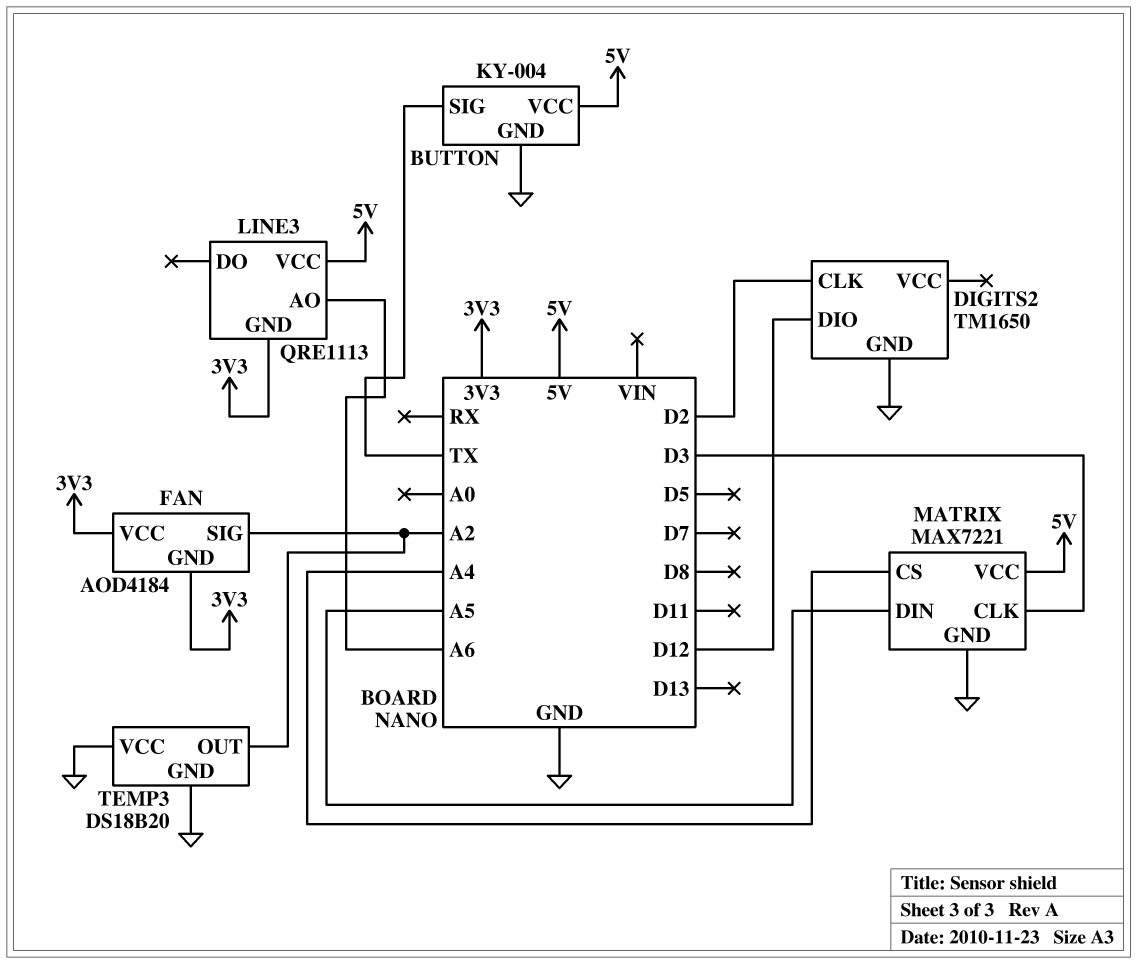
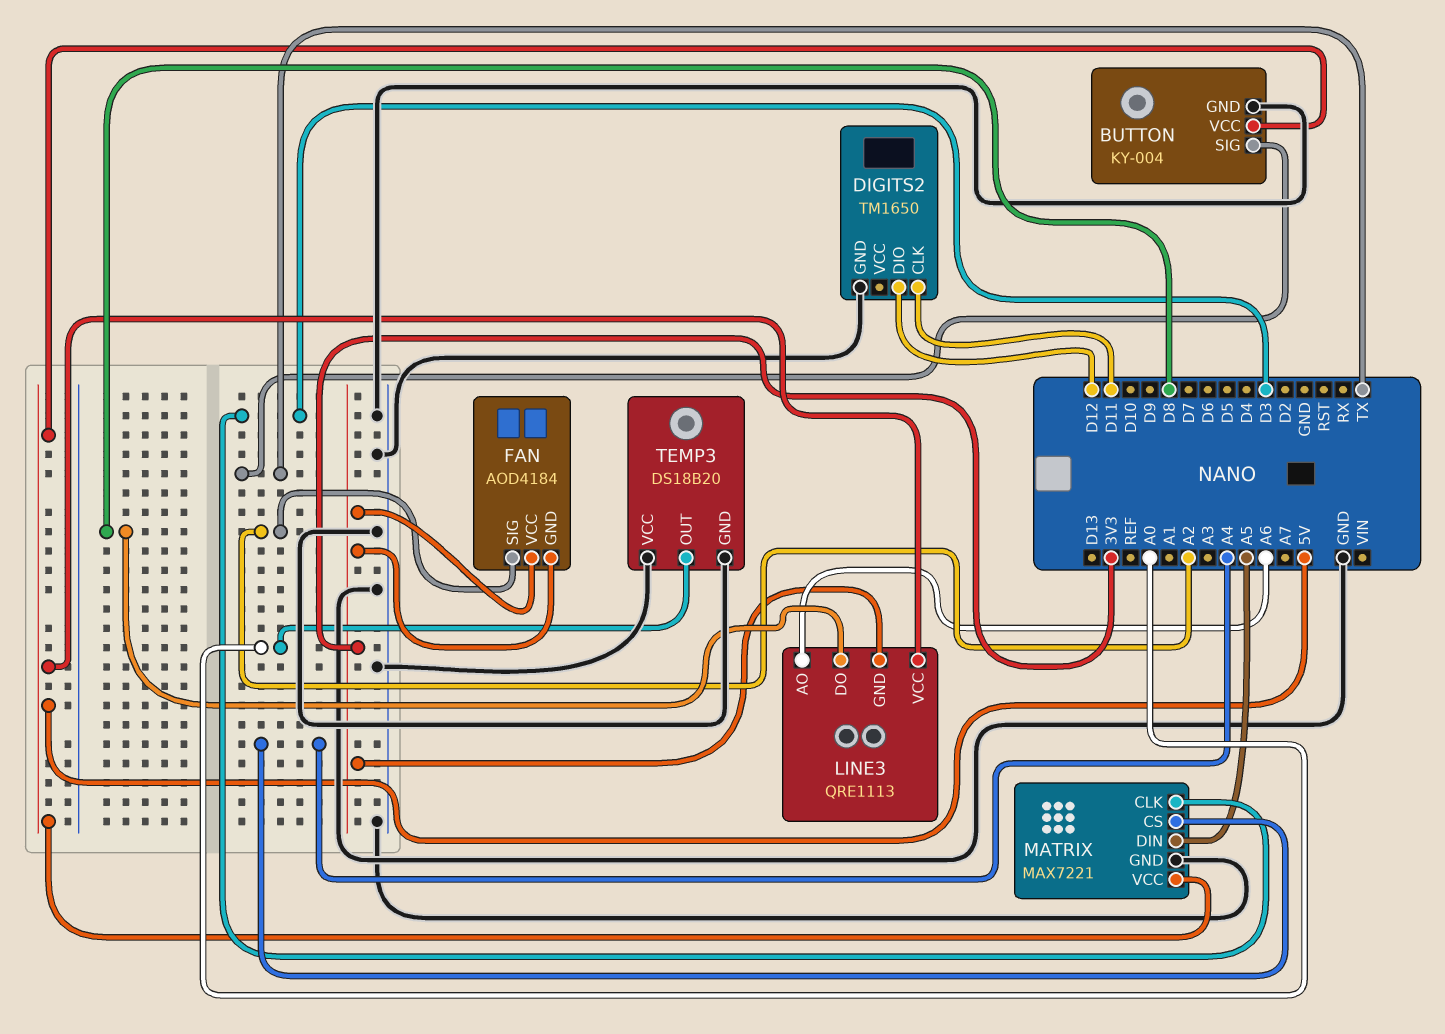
DIGITS2 pin CLK: D2 -> D11
LINE3 pin DO: none -> D8
TEMP3 pin OUT: A2 -> A0

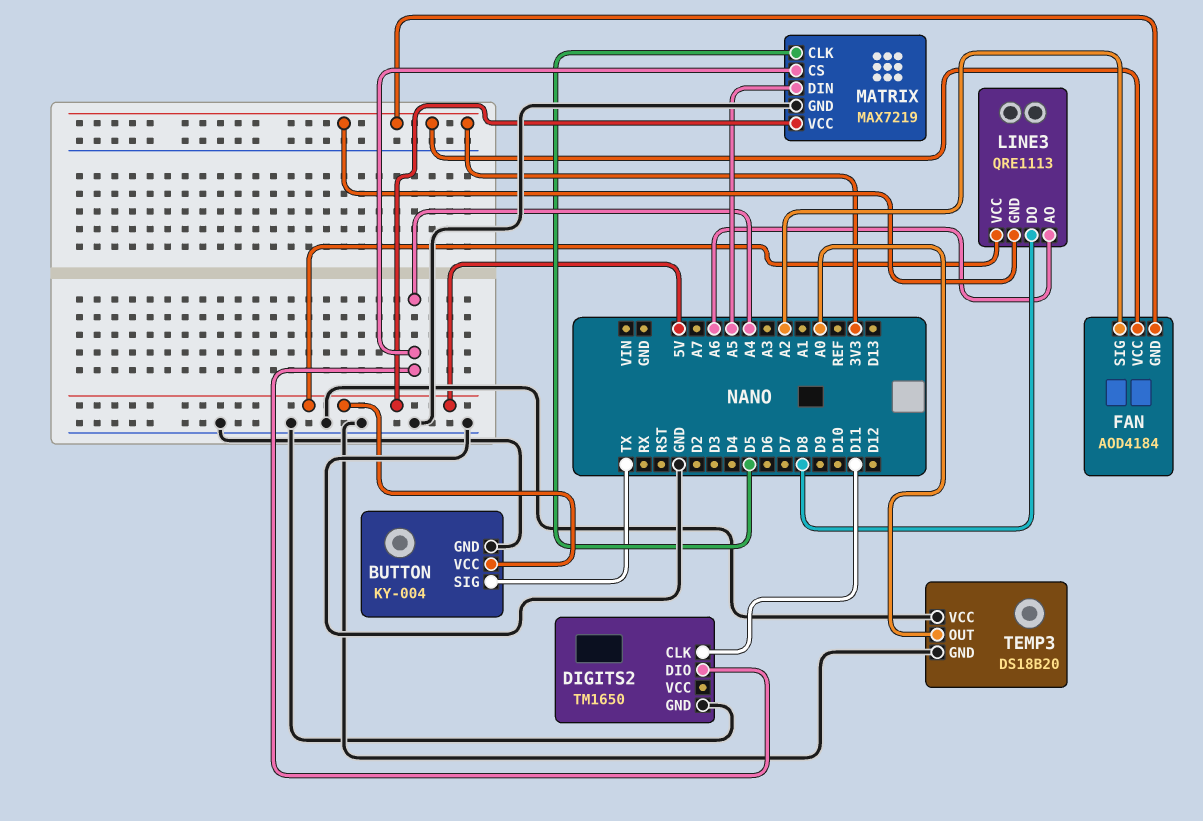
DIGITS2 pin DIO: D12 -> A4
MATRIX: MAX7221 -> MAX7219
MATRIX pin CLK: D3 -> D5

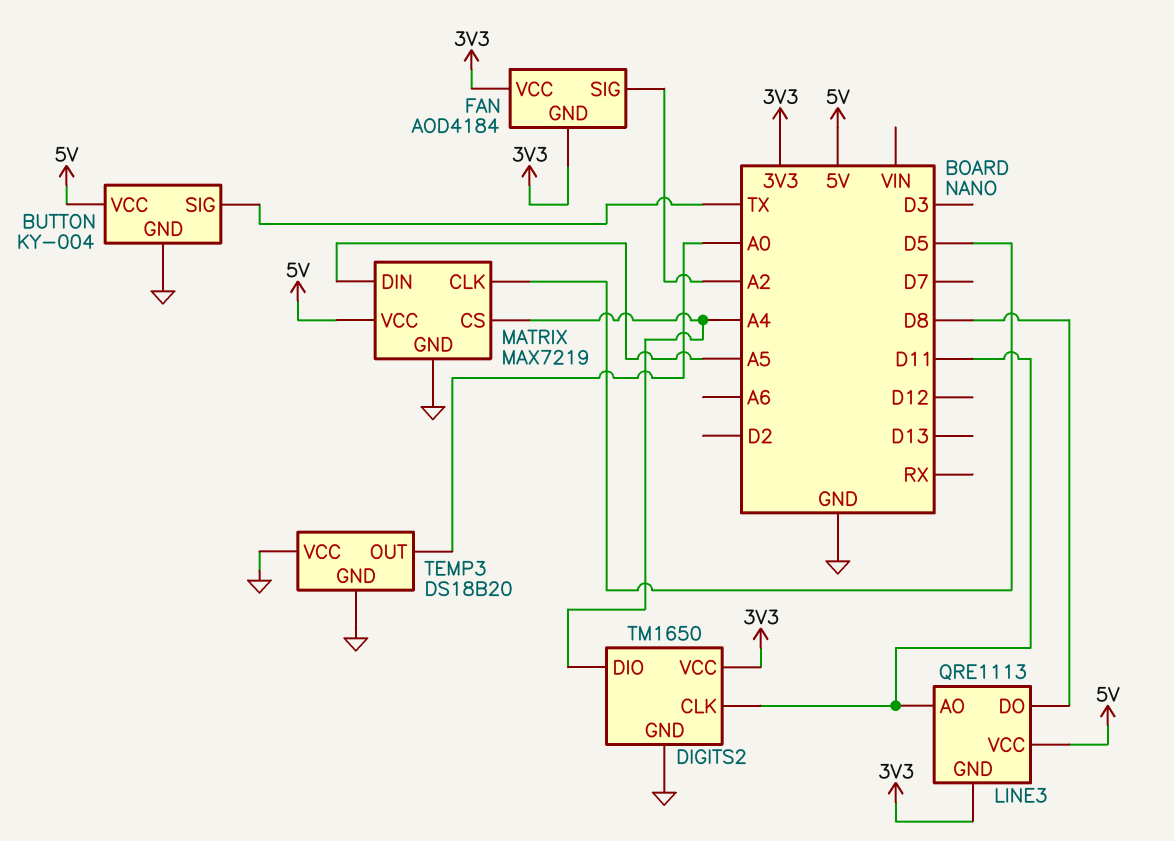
DIGITS2 pin VCC: none -> 3V3
LINE3 pin AO: A6 -> D11

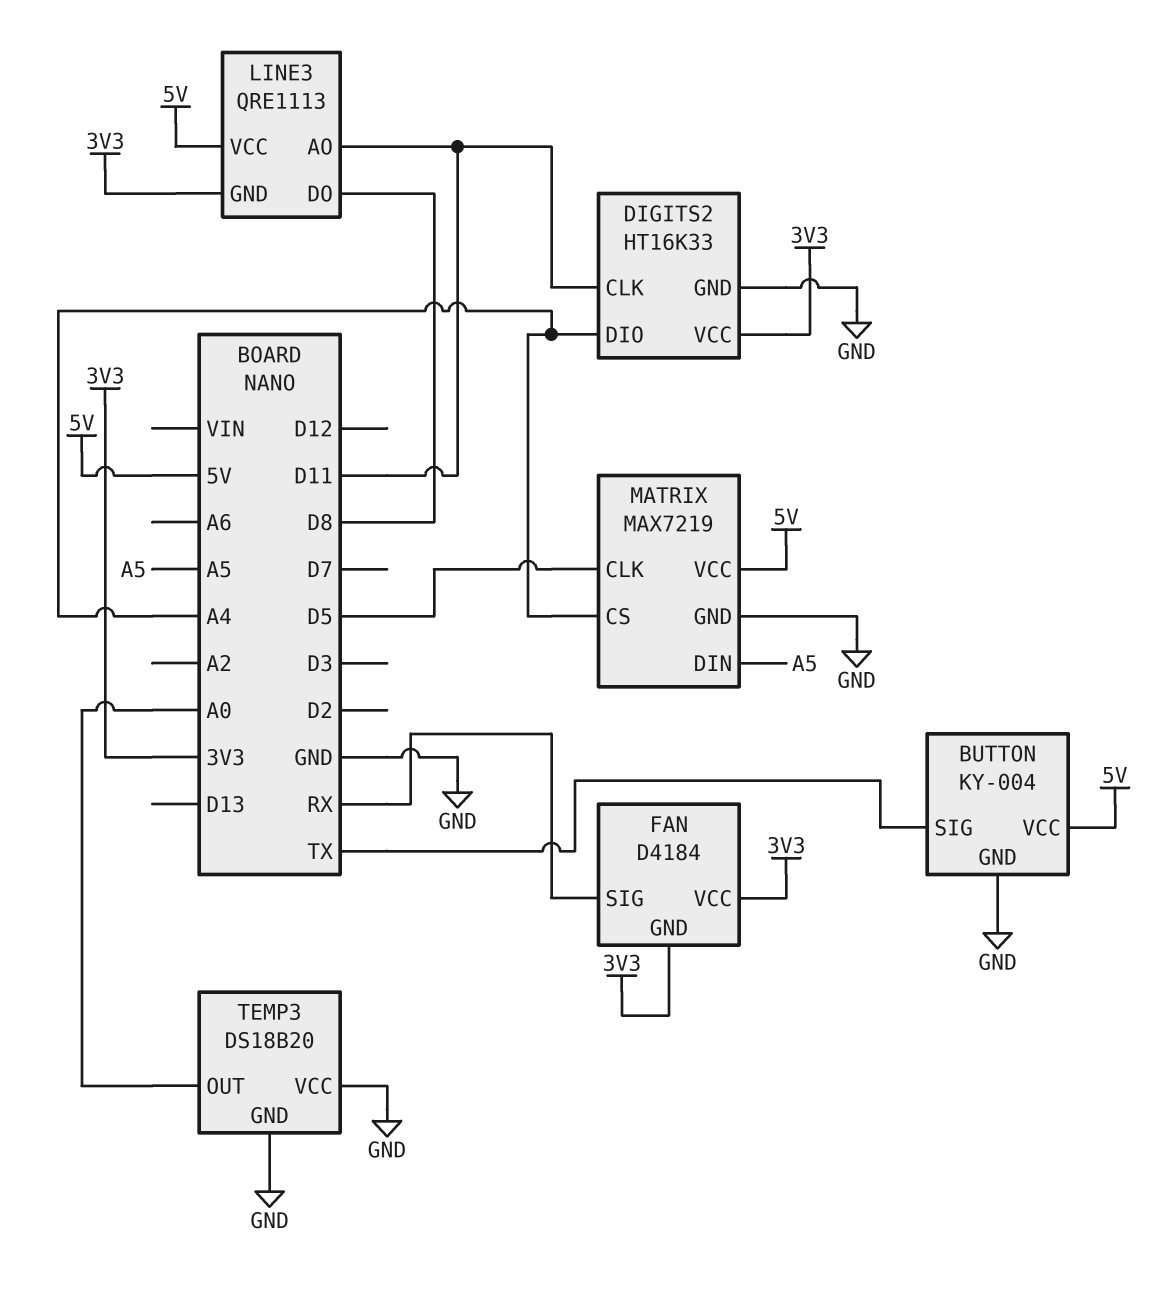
DIGITS2: TM1650 -> HT16K33
FAN: AOD4184 -> D4184
FAN pin SIG: A2 -> RX

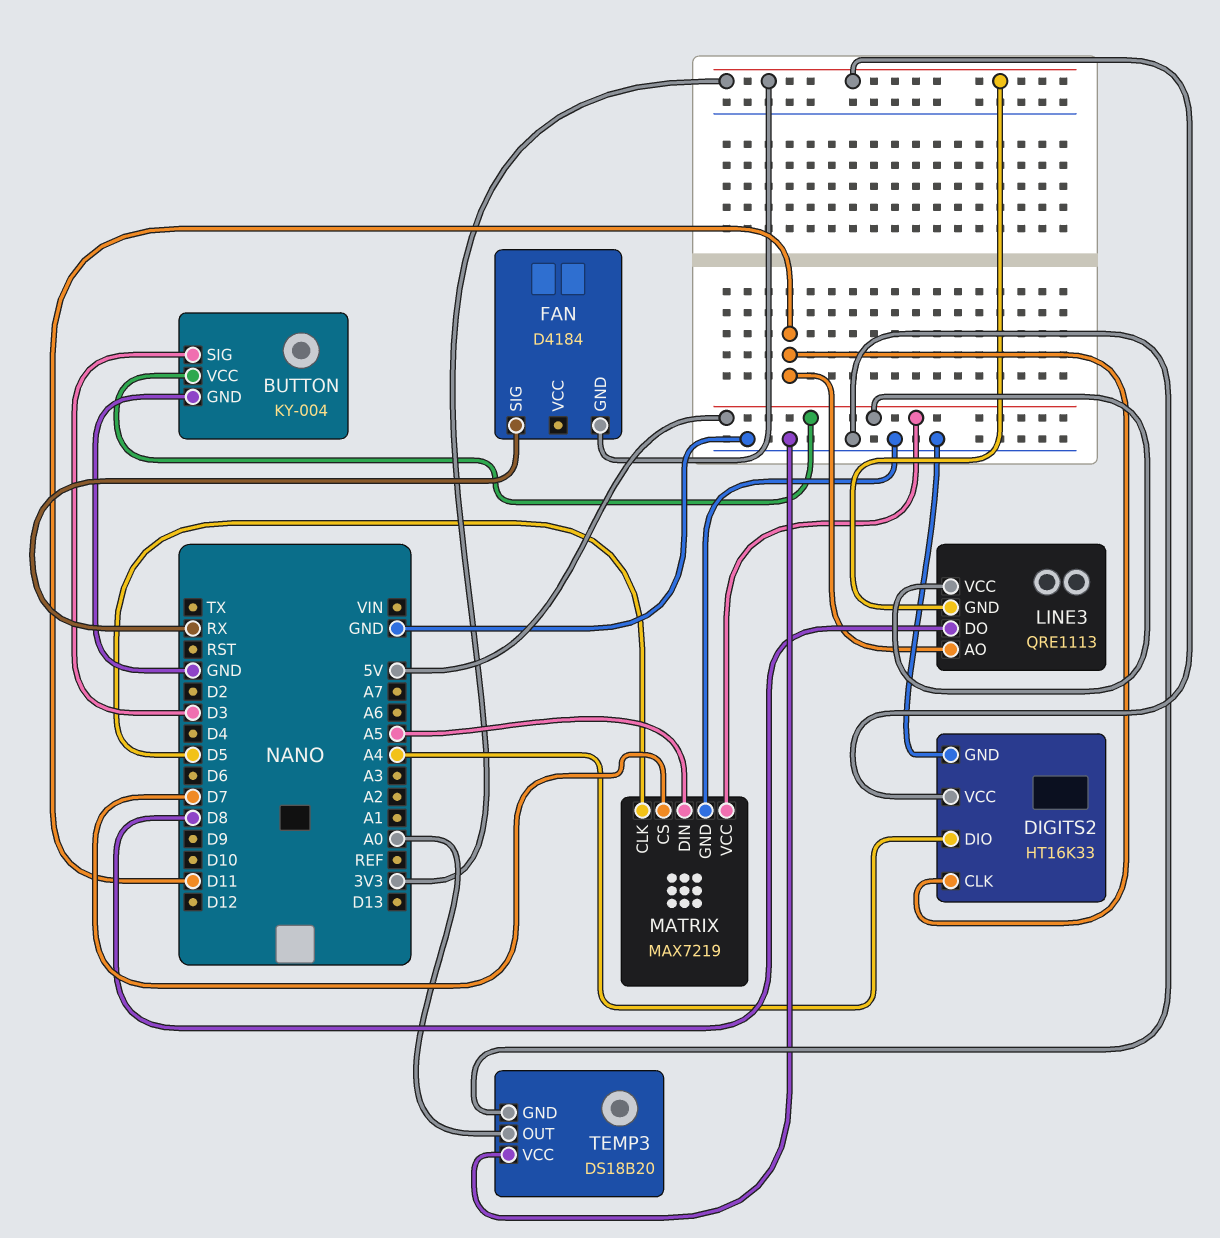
BUTTON pin SIG: TX -> D3
FAN pin VCC: 3V3 -> none
MATRIX pin CS: A4 -> D7

